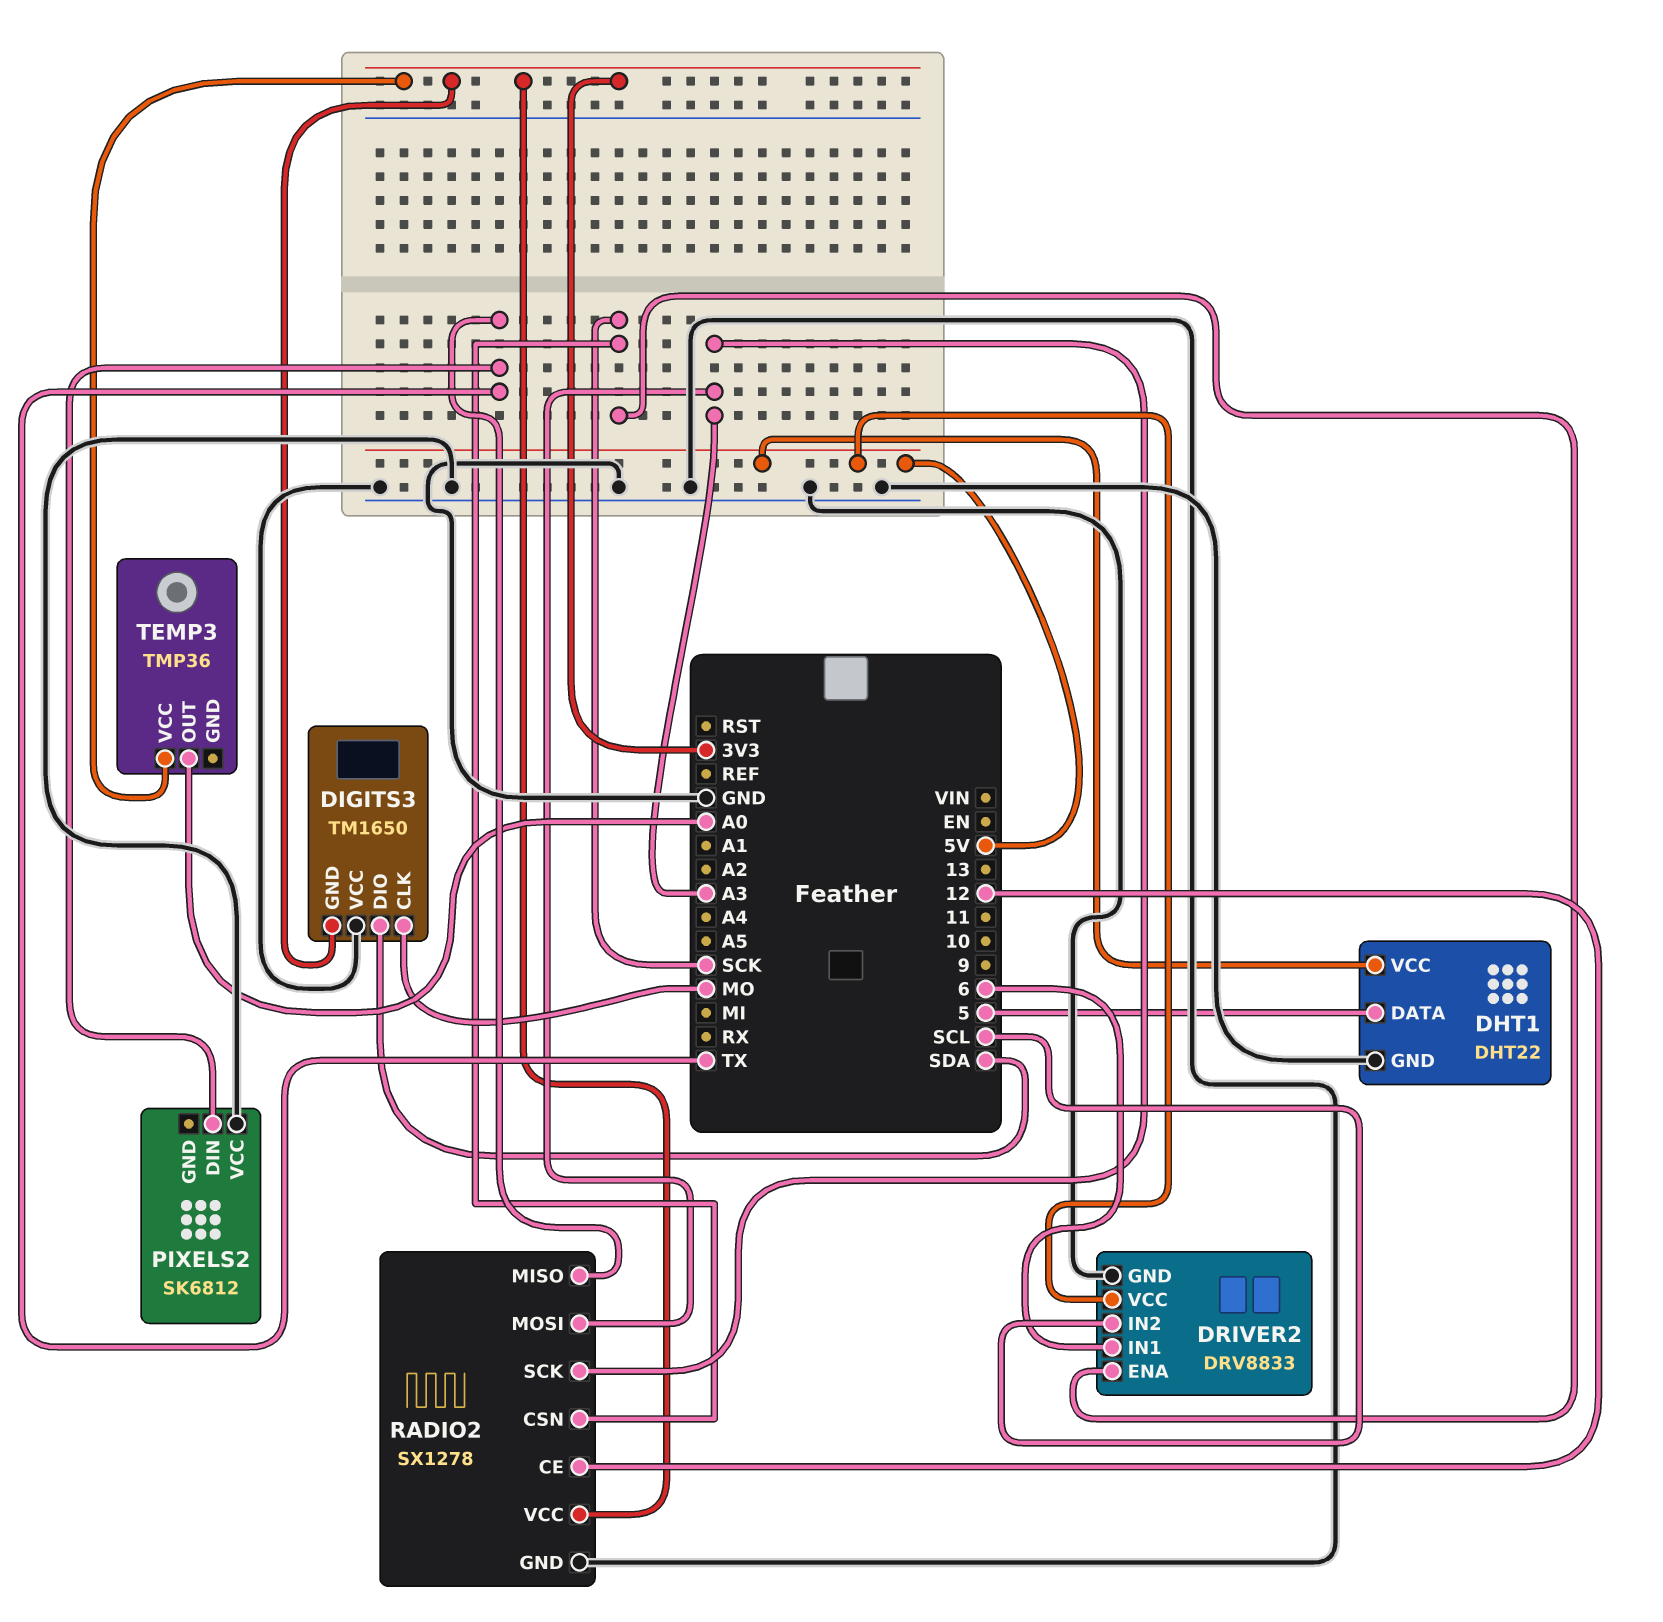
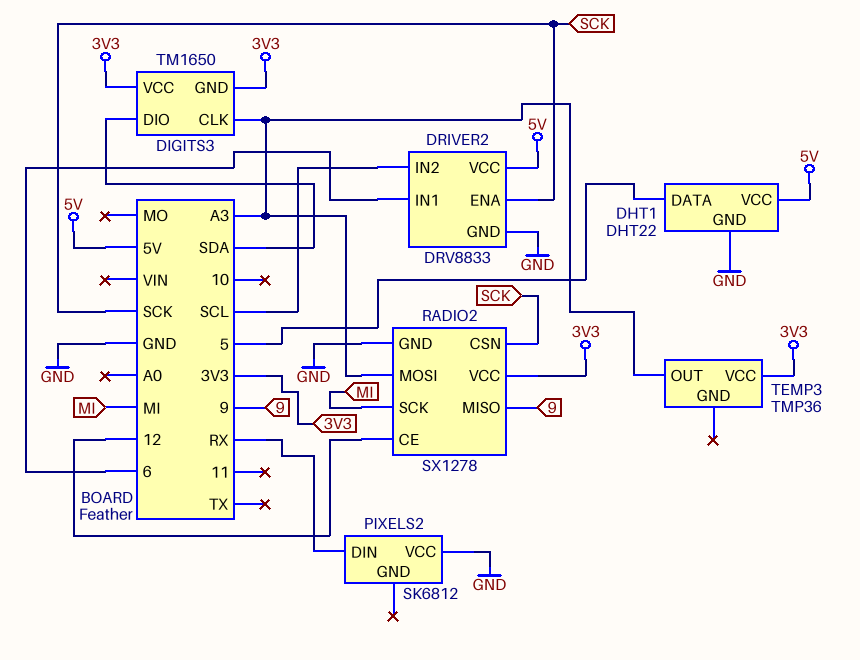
DIGITS3 pin CLK: MO -> A3
DIGITS3 pin VCC: GND -> 3V3
PIXELS2 pin DIN: TX -> RX
RADIO2 pin MISO: TX -> 9
RADIO2 pin SCK: A3 -> MI
TEMP3 pin OUT: A0 -> A3

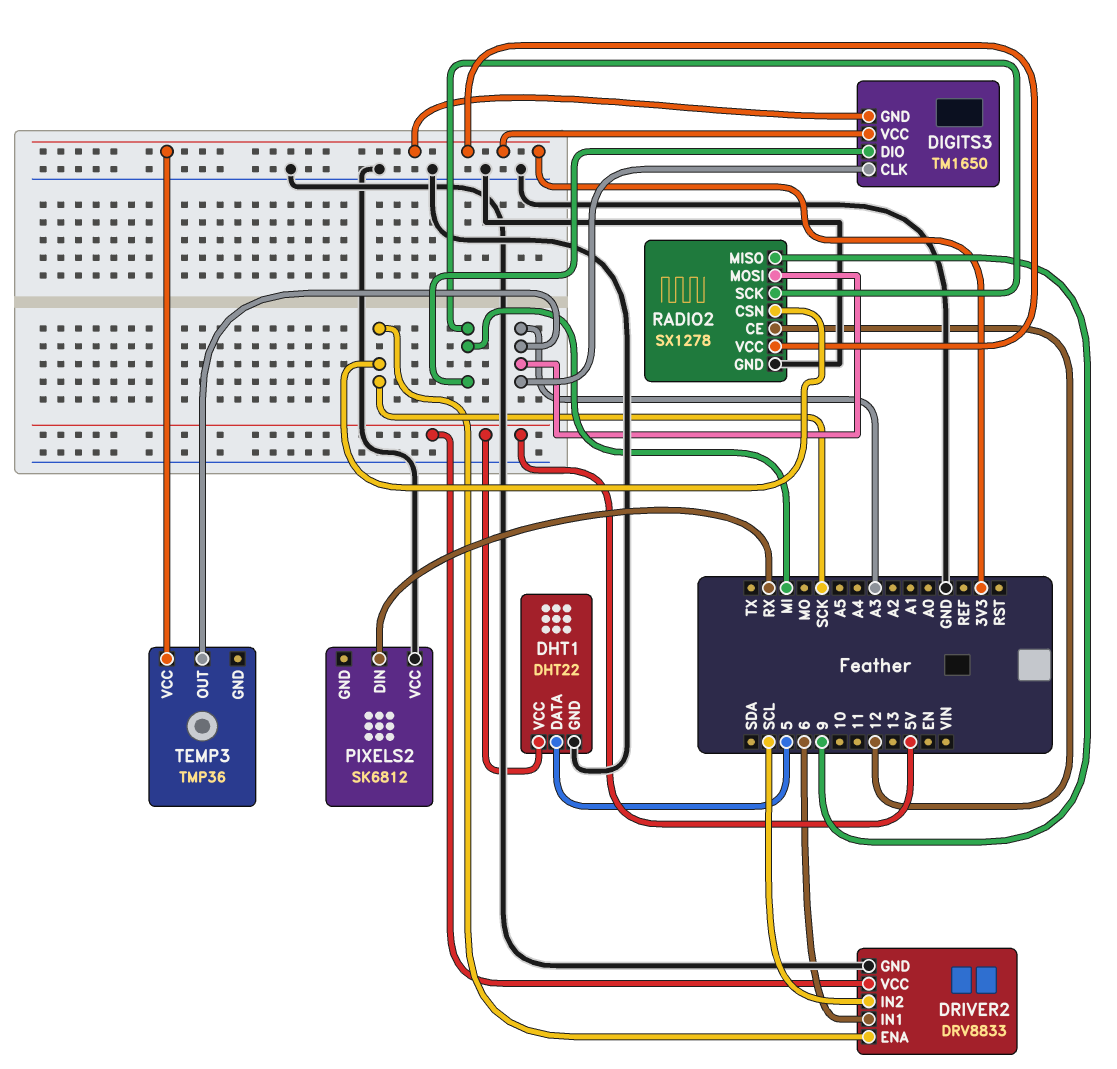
DIGITS3 pin DIO: SDA -> MI

